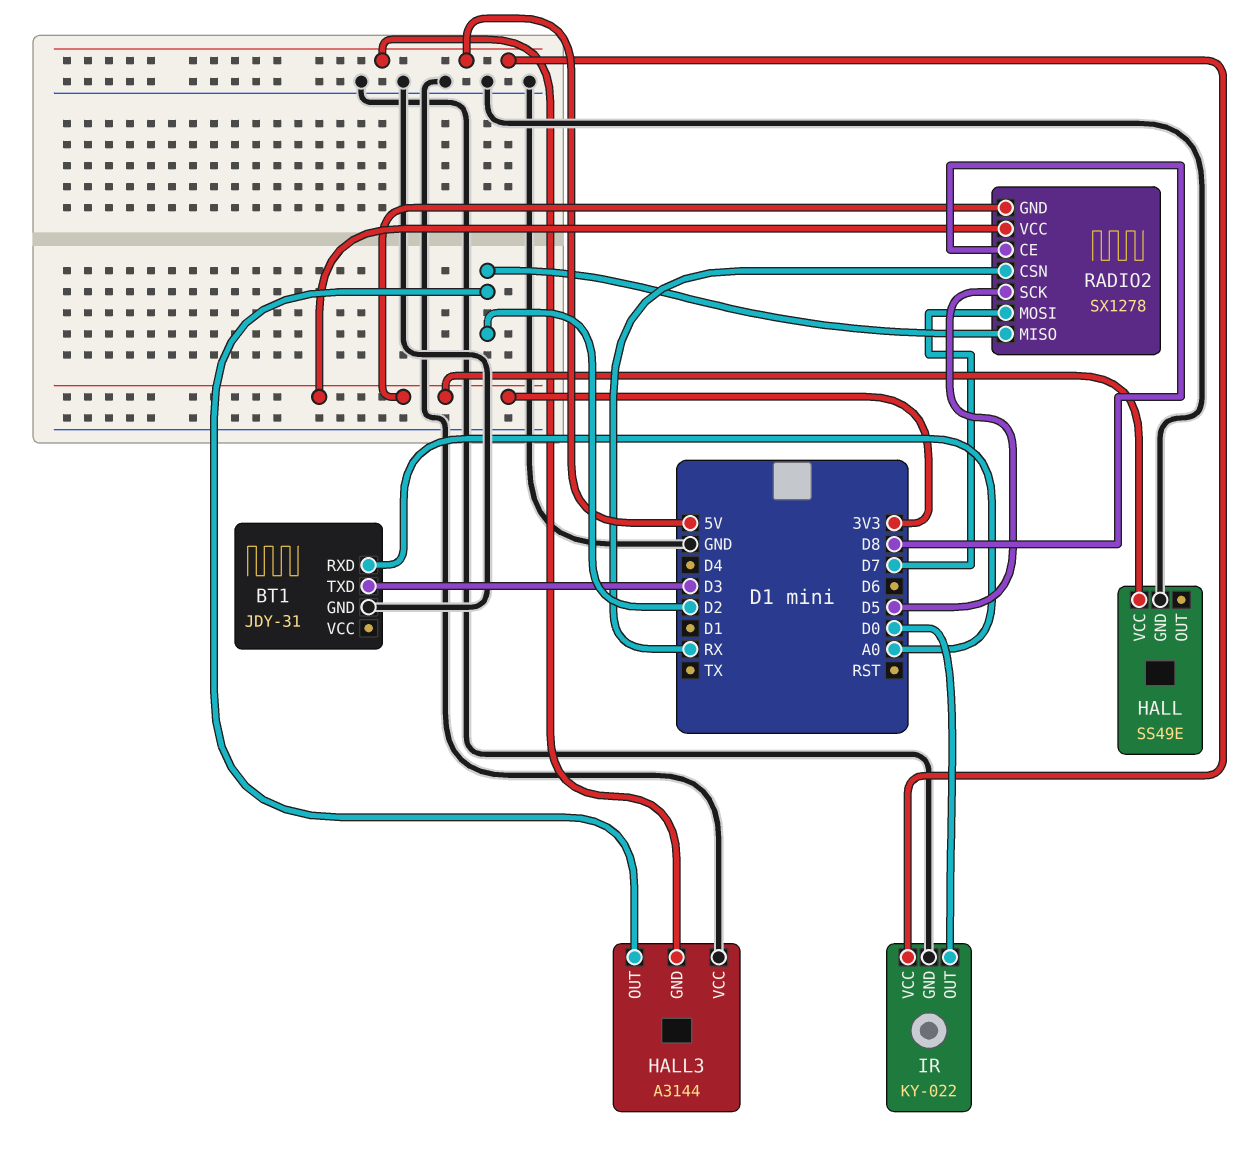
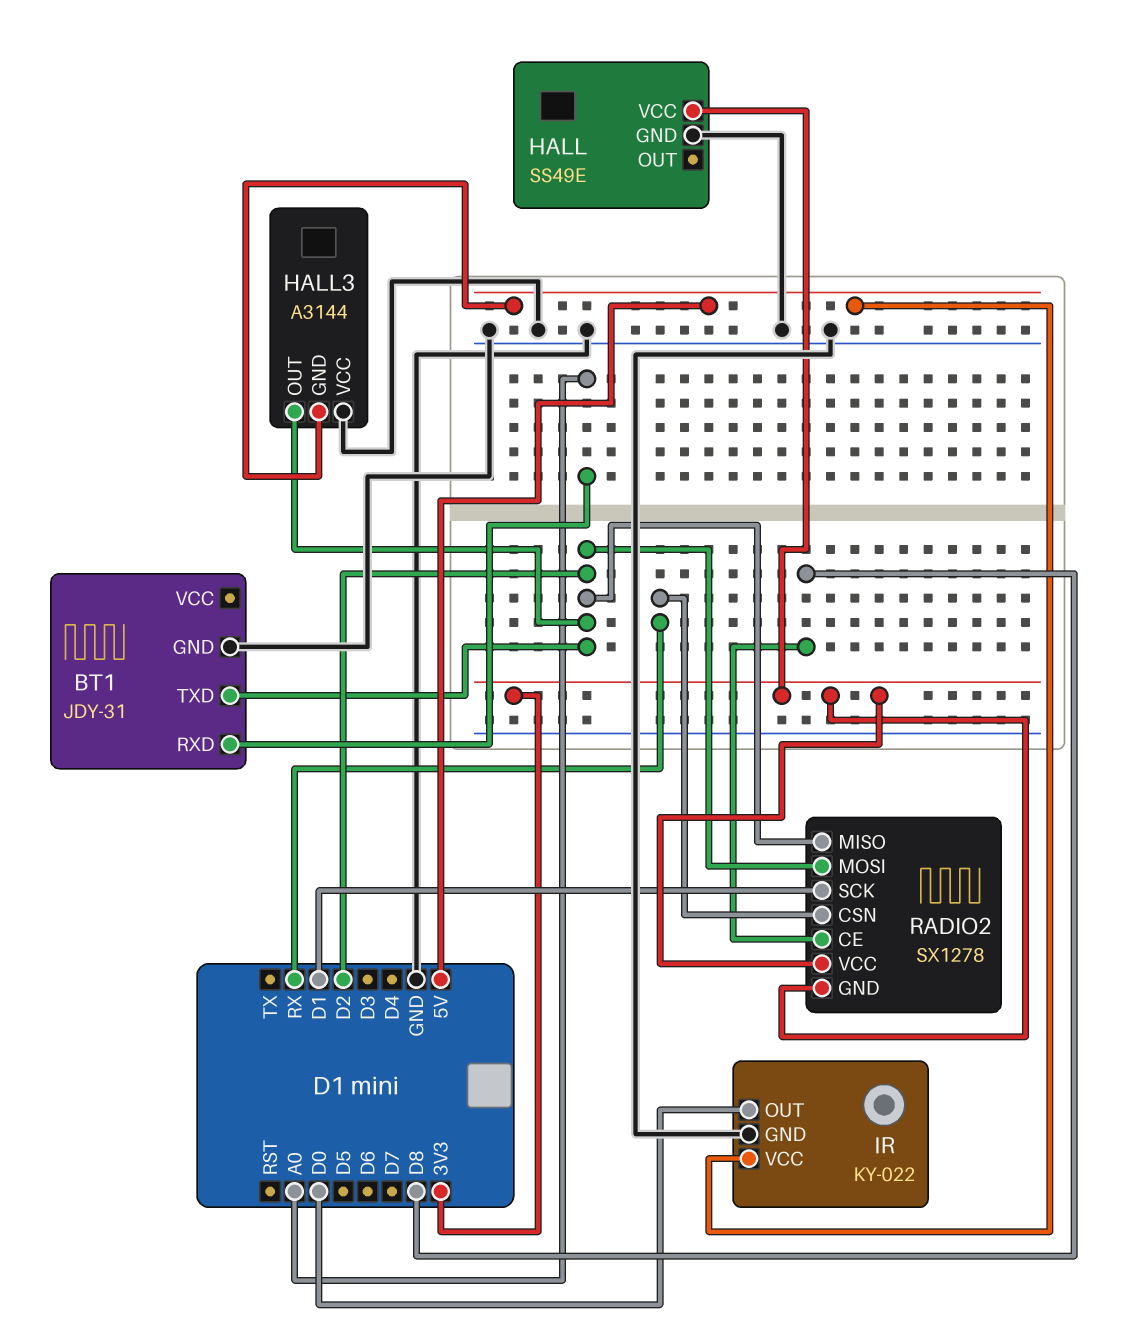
BT1 pin TXD: D3 -> D2
RADIO2 pin MOSI: D7 -> D2
RADIO2 pin SCK: D5 -> D1

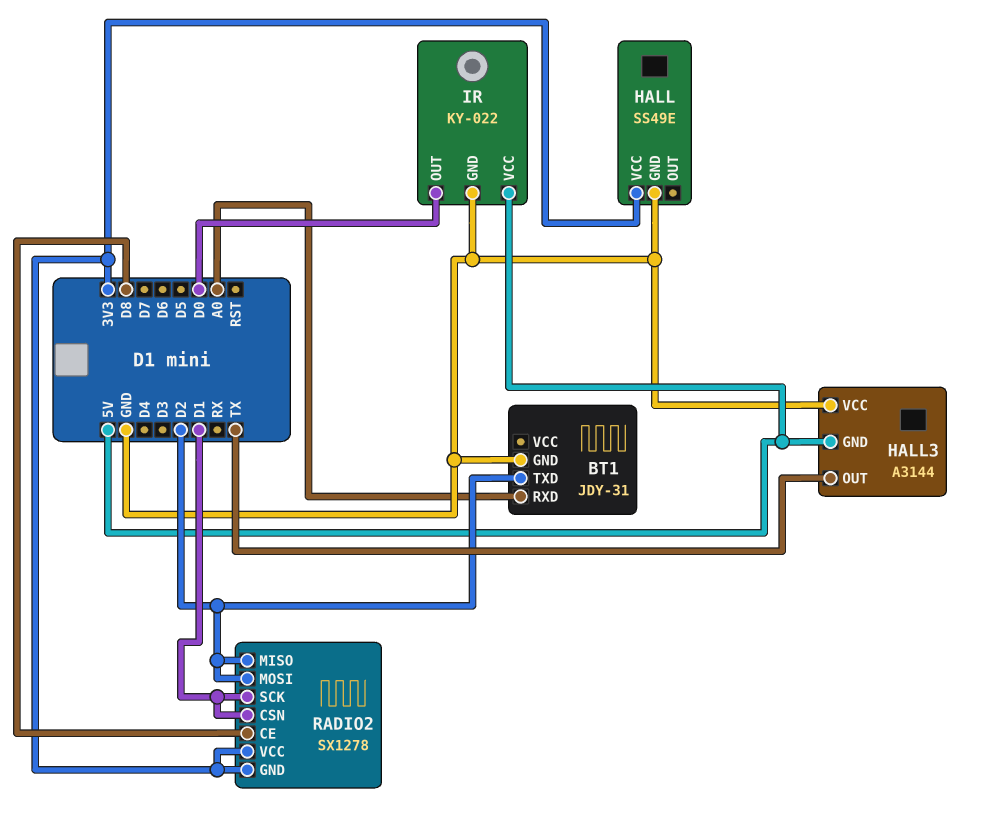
HALL3 pin OUT: D2 -> TX
RADIO2 pin CSN: RX -> D1

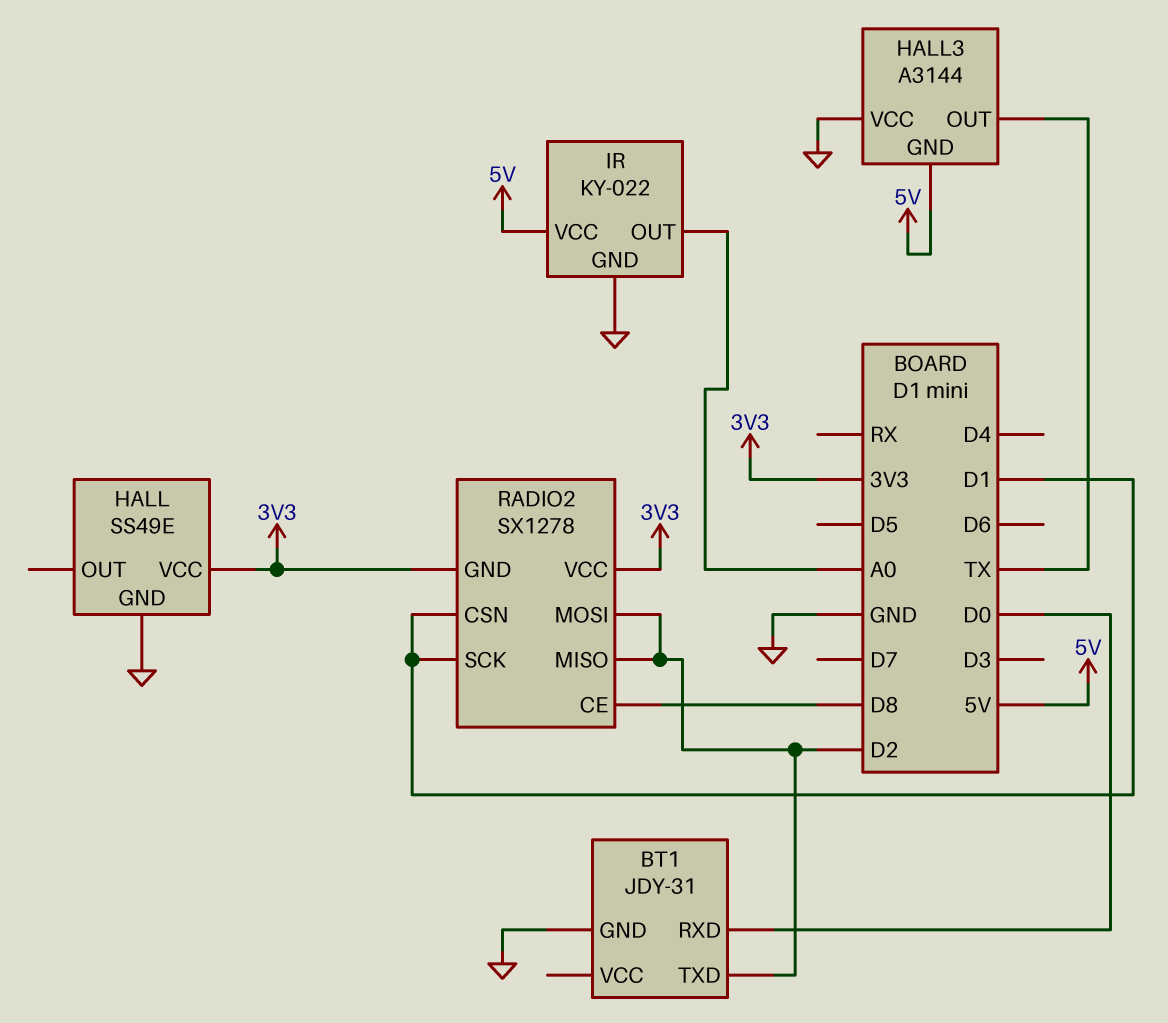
BT1 pin RXD: A0 -> D0
IR pin OUT: D0 -> A0

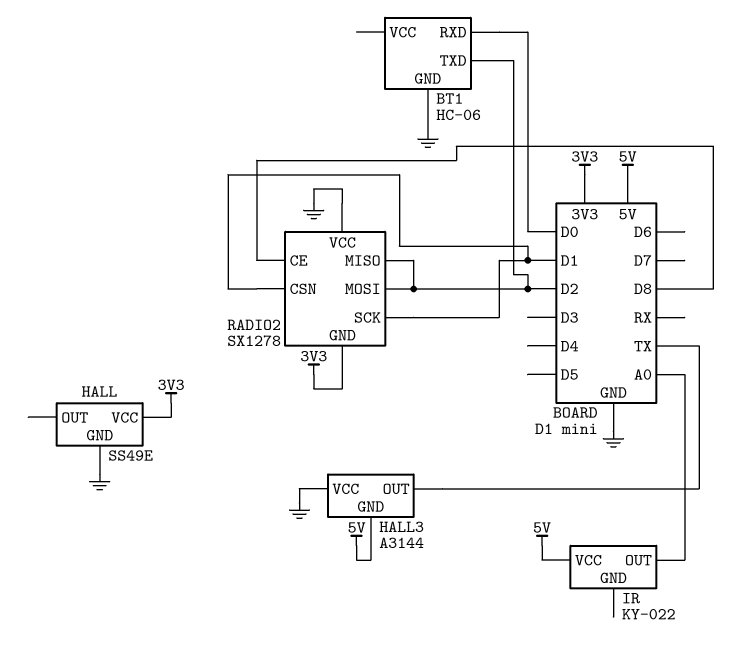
BT1: JDY-31 -> HC-06
IR pin GND: GND -> none
RADIO2 pin VCC: 3V3 -> GND

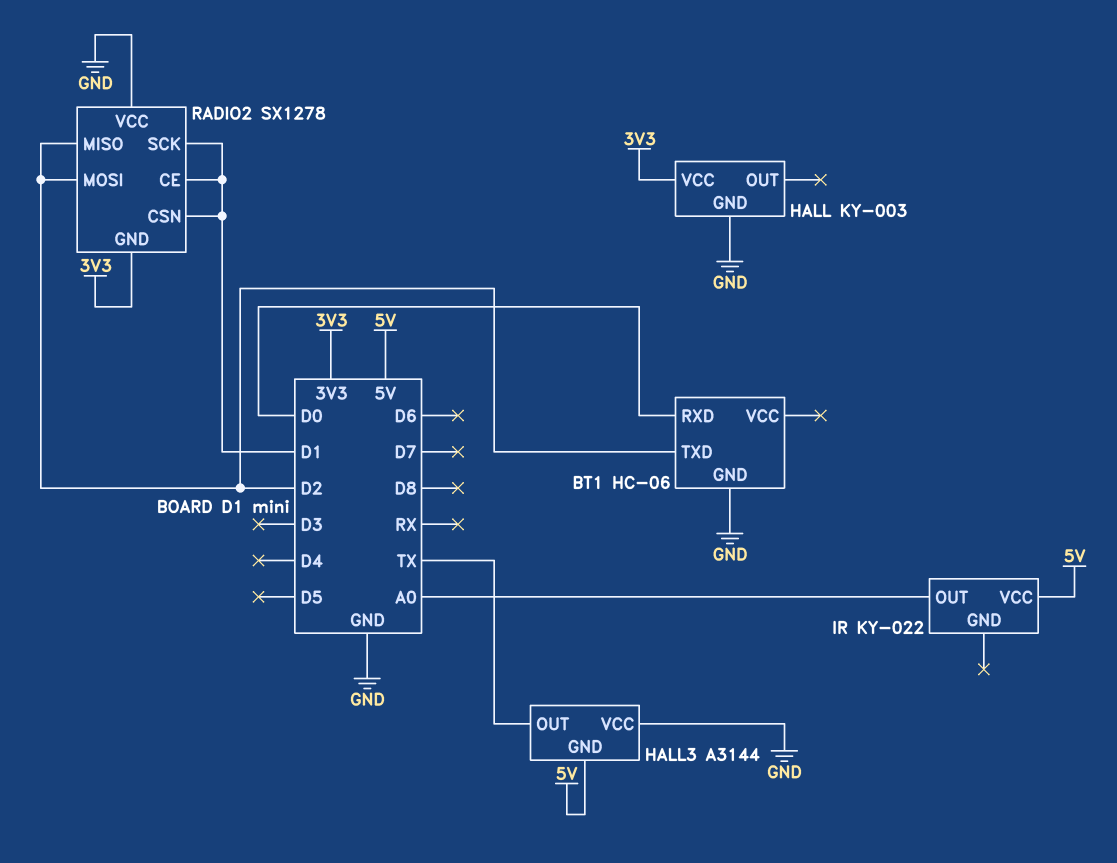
HALL: SS49E -> KY-003
RADIO2 pin CE: D8 -> D1

